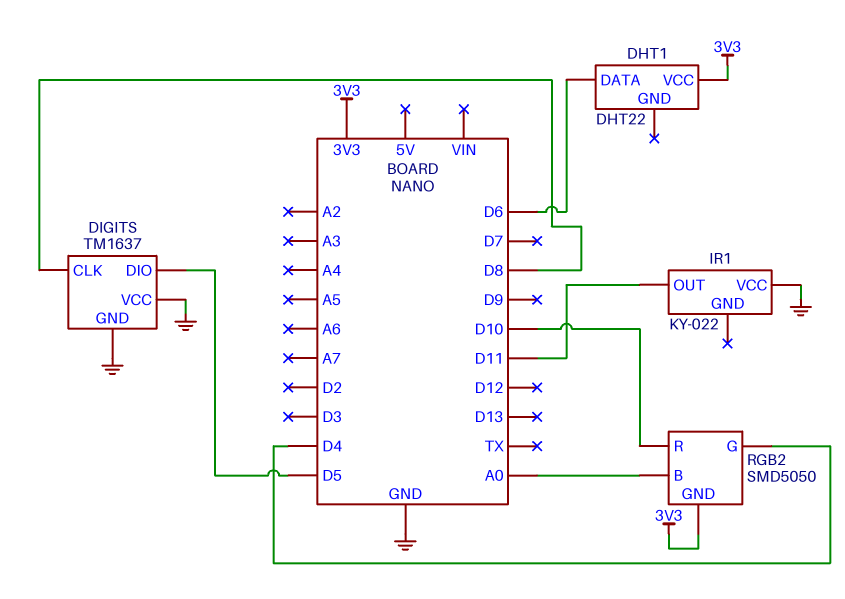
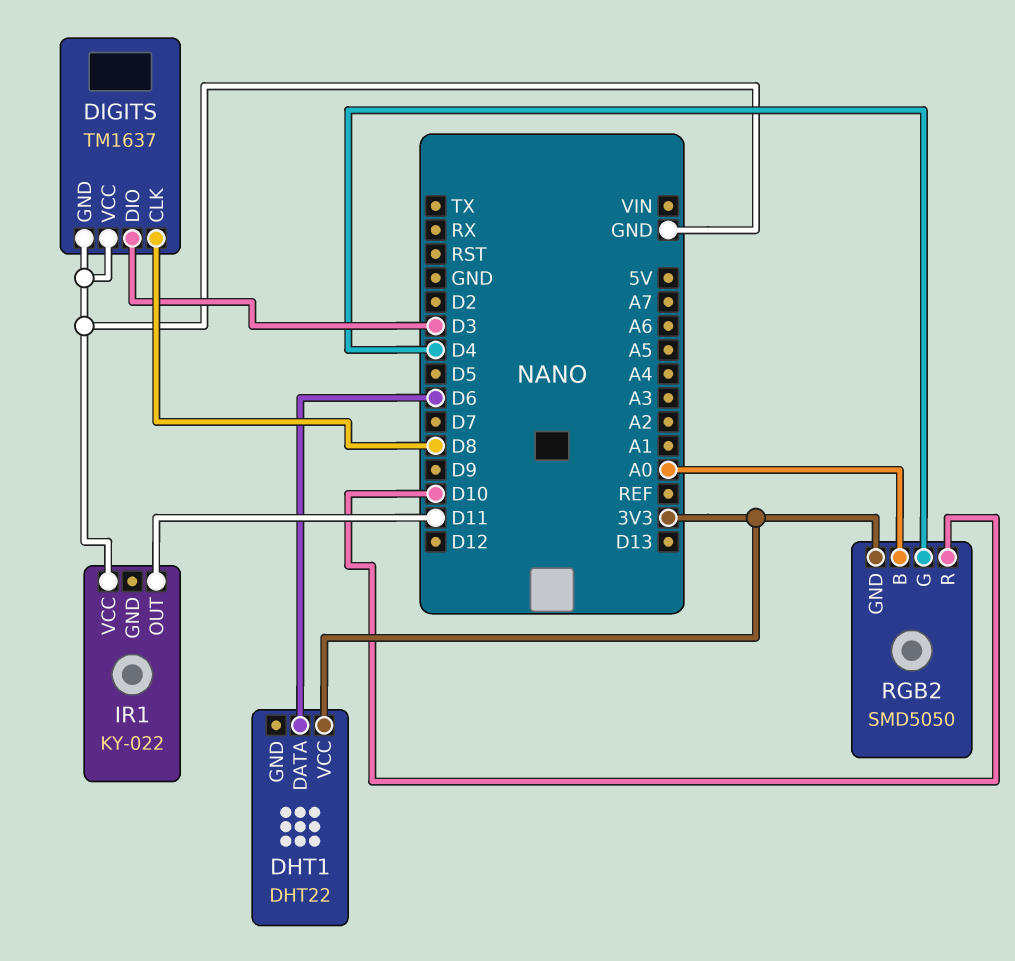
DIGITS pin DIO: D5 -> D3

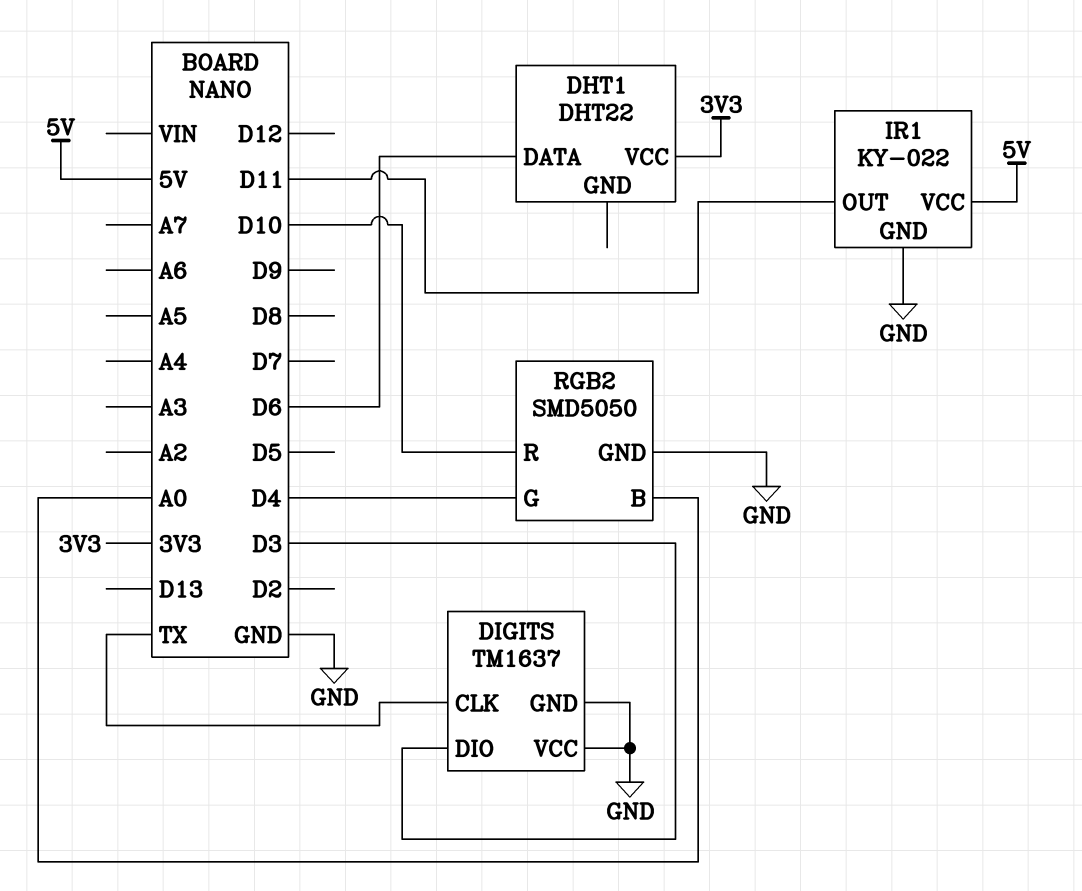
DIGITS pin CLK: D8 -> TX
IR1 pin GND: none -> GND
IR1 pin VCC: GND -> 5V
RGB2 pin GND: 3V3 -> GND

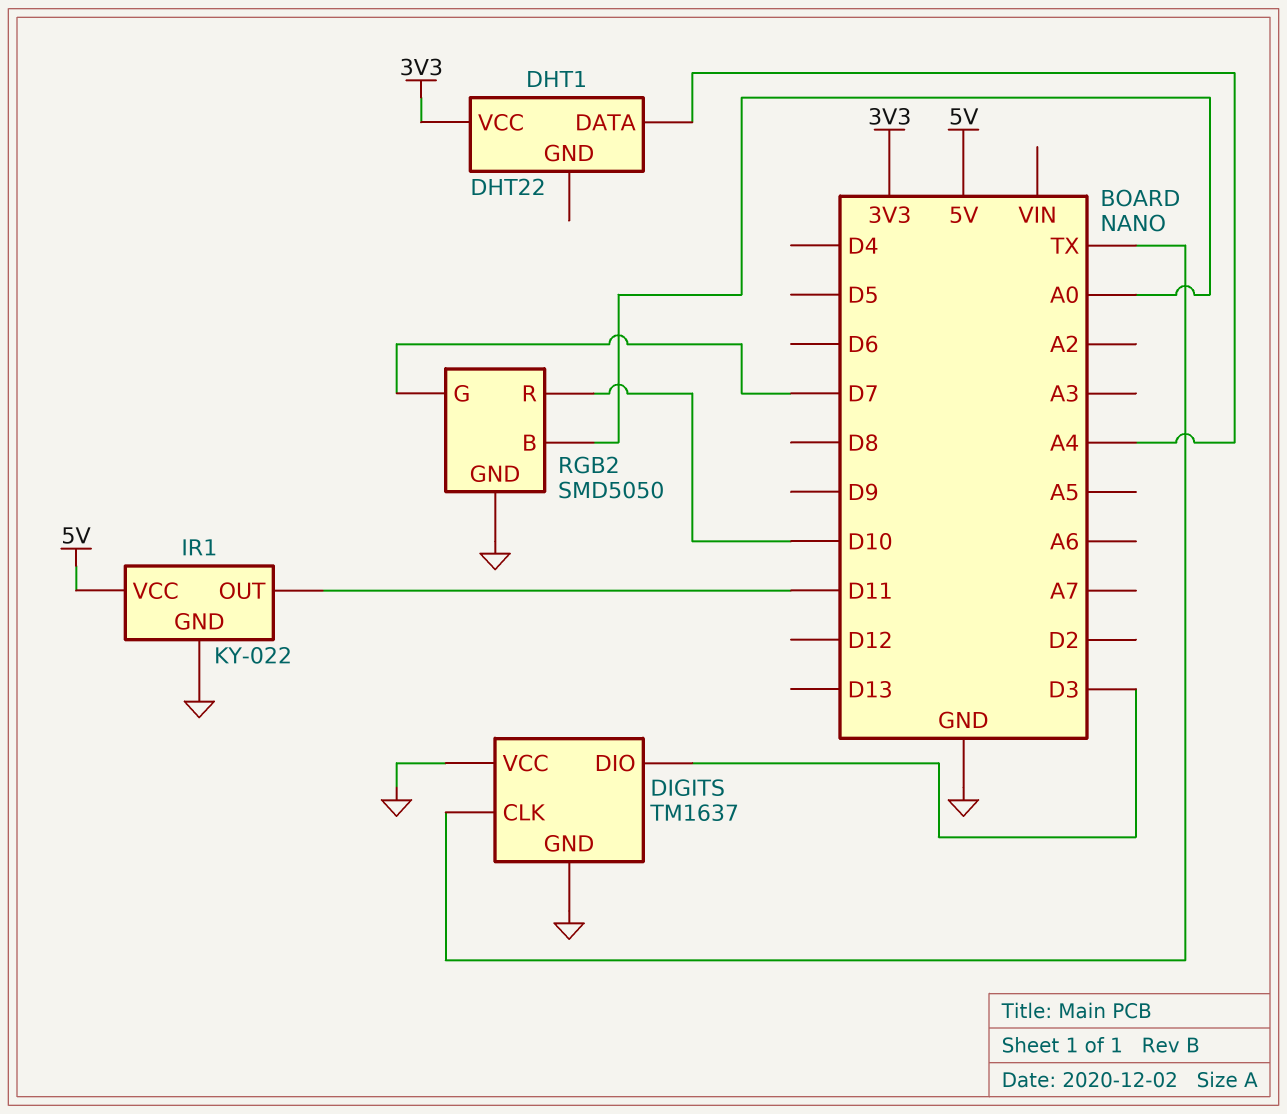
DHT1 pin DATA: D6 -> A4
RGB2 pin G: D4 -> D7

